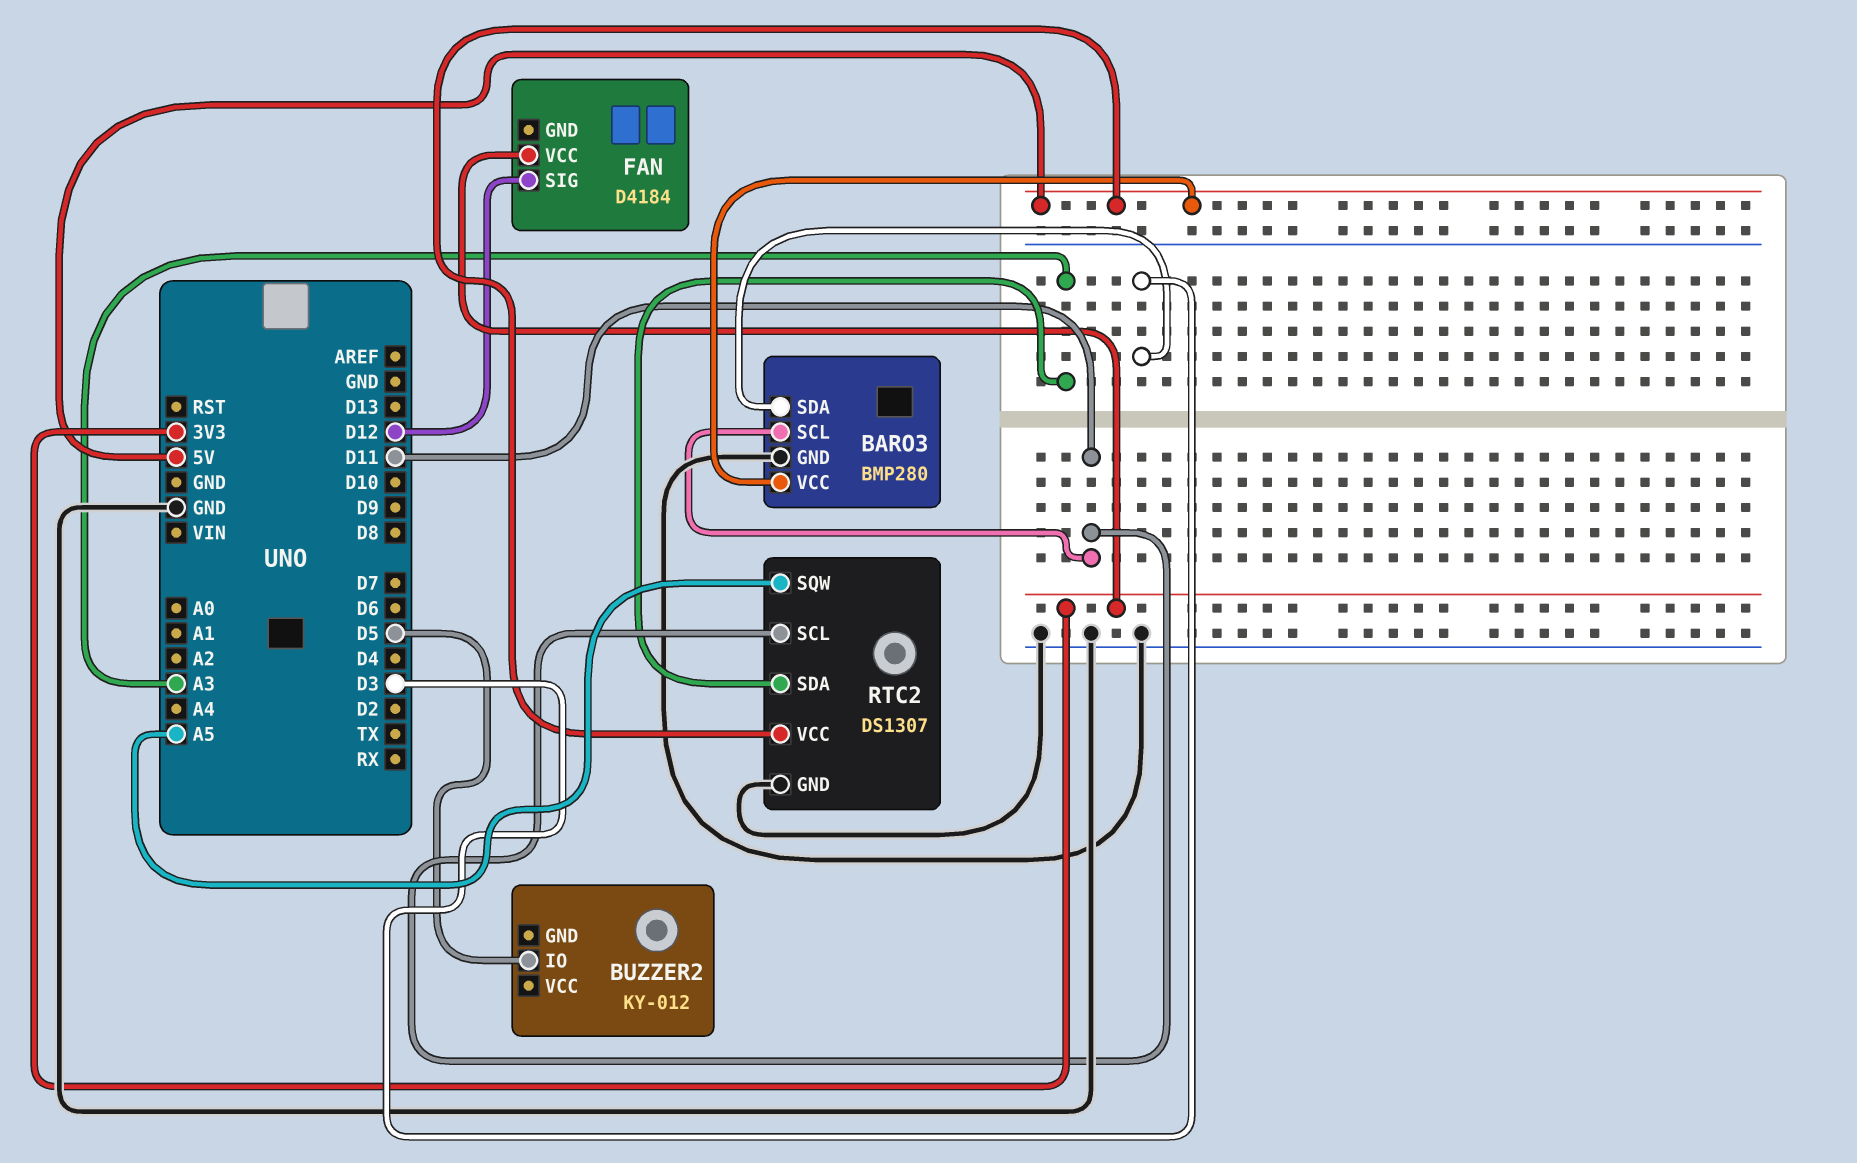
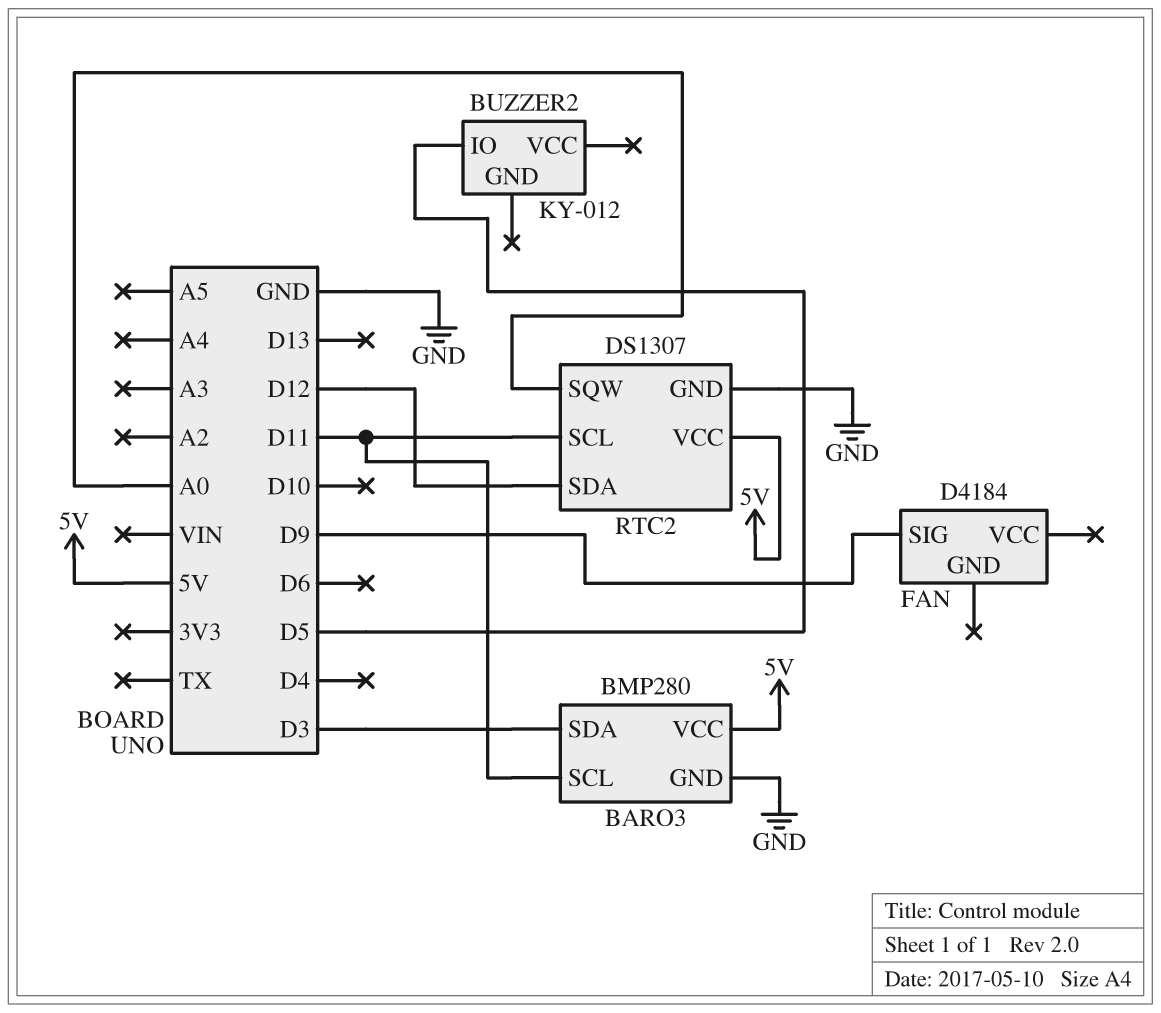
FAN pin SIG: D12 -> D9
FAN pin VCC: 3V3 -> none
RTC2 pin SDA: A3 -> D12
RTC2 pin SQW: A5 -> A0

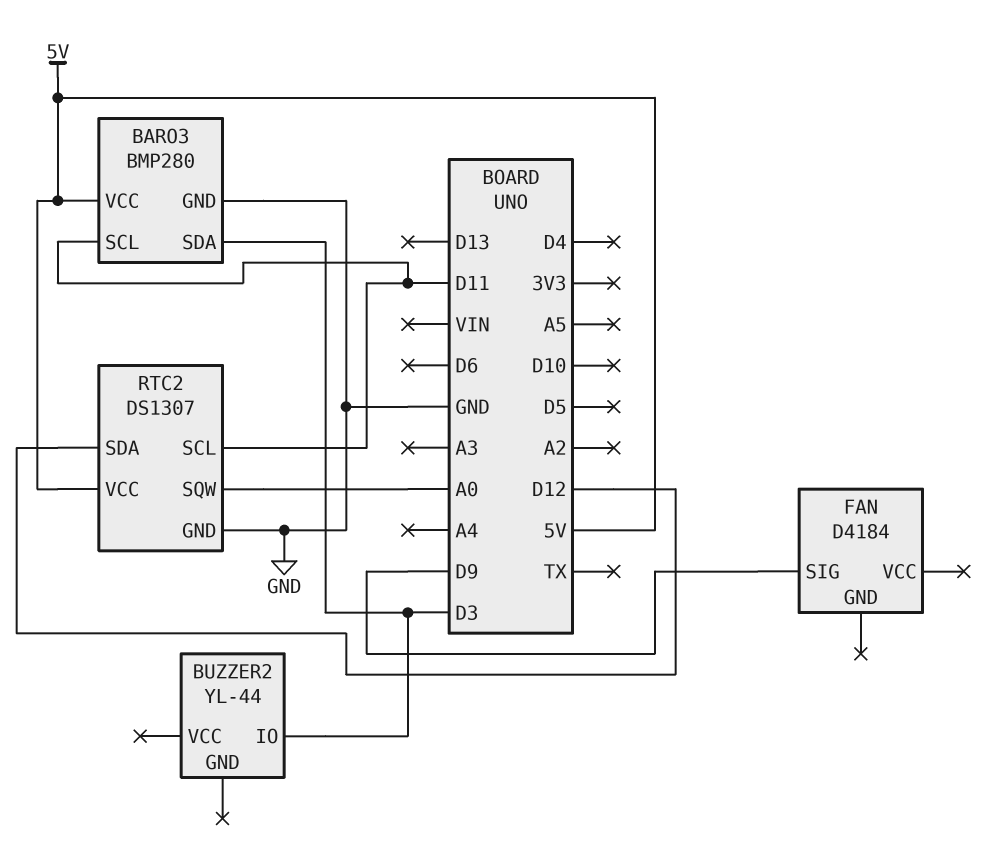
BUZZER2: KY-012 -> YL-44
BUZZER2 pin IO: D5 -> D3

